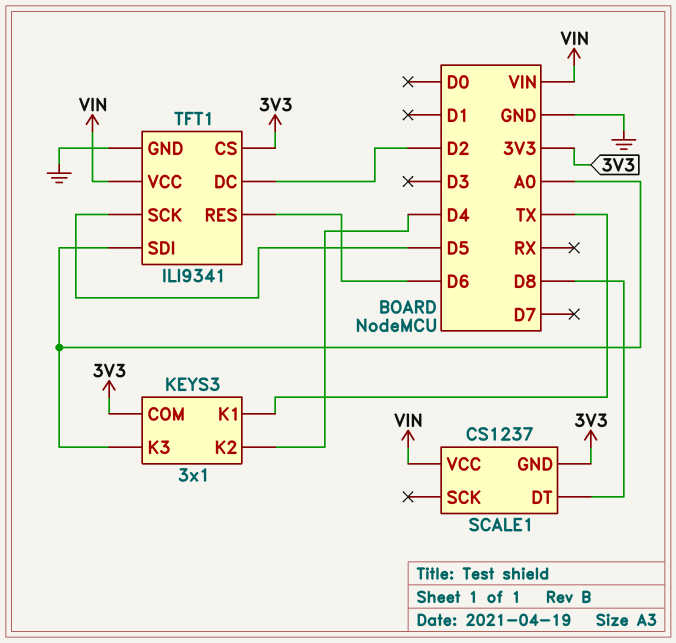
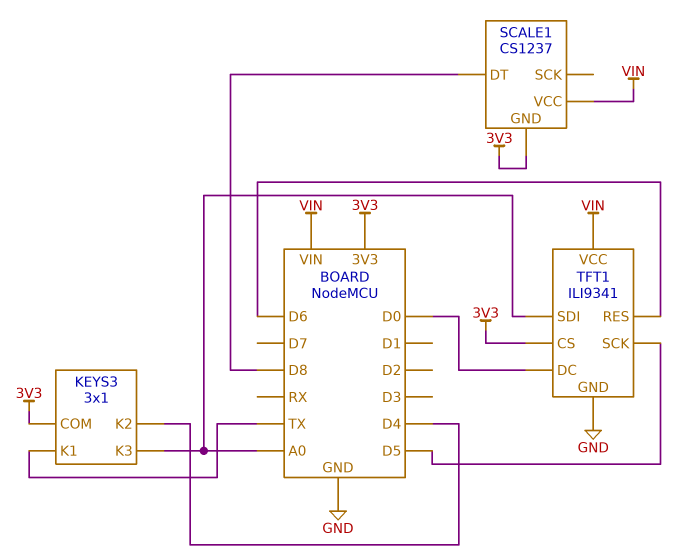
TFT1 pin DC: D2 -> D0

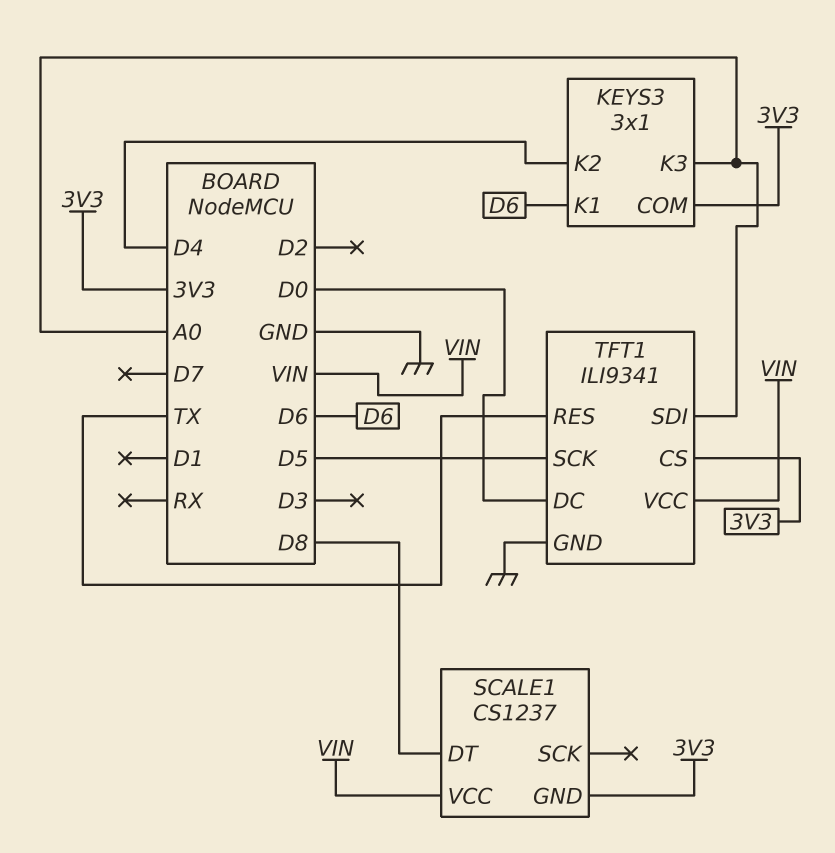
KEYS3 pin K1: TX -> D6
TFT1 pin RES: D6 -> TX

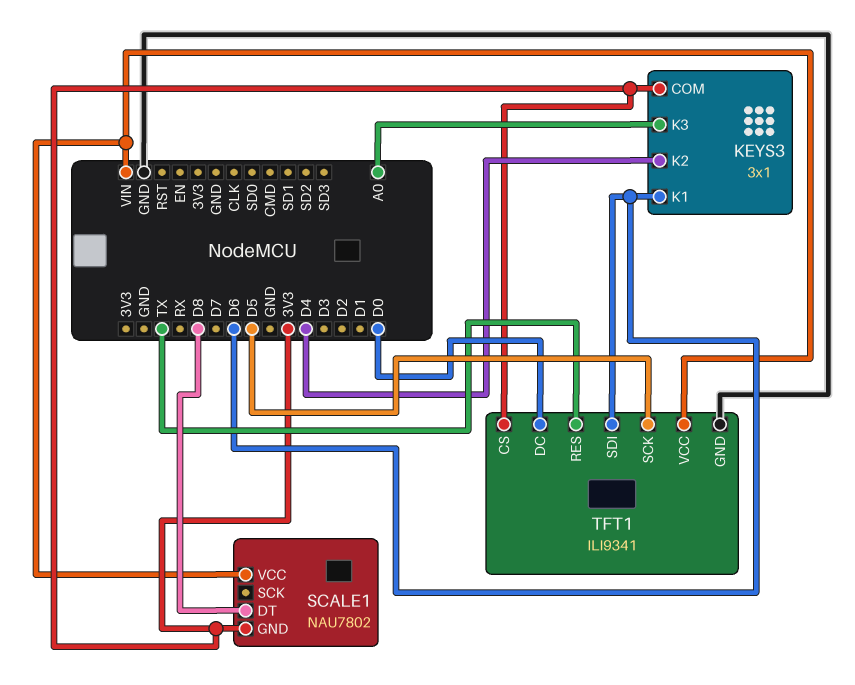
SCALE1: CS1237 -> NAU7802
TFT1 pin SDI: A0 -> D6

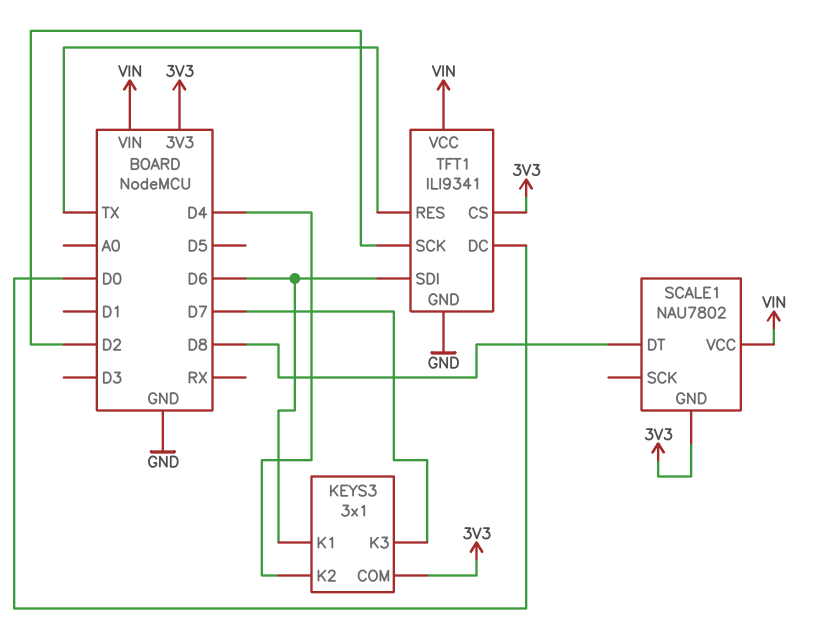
KEYS3 pin K3: A0 -> D7
TFT1 pin SCK: D5 -> D2

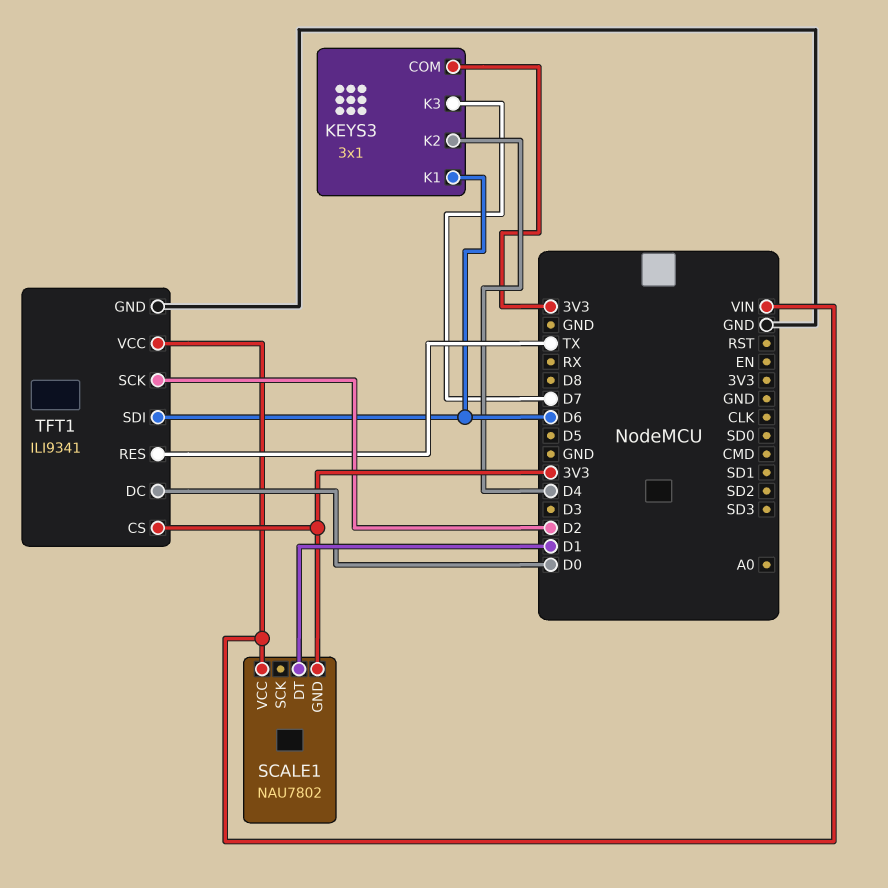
SCALE1 pin DT: D8 -> D1

